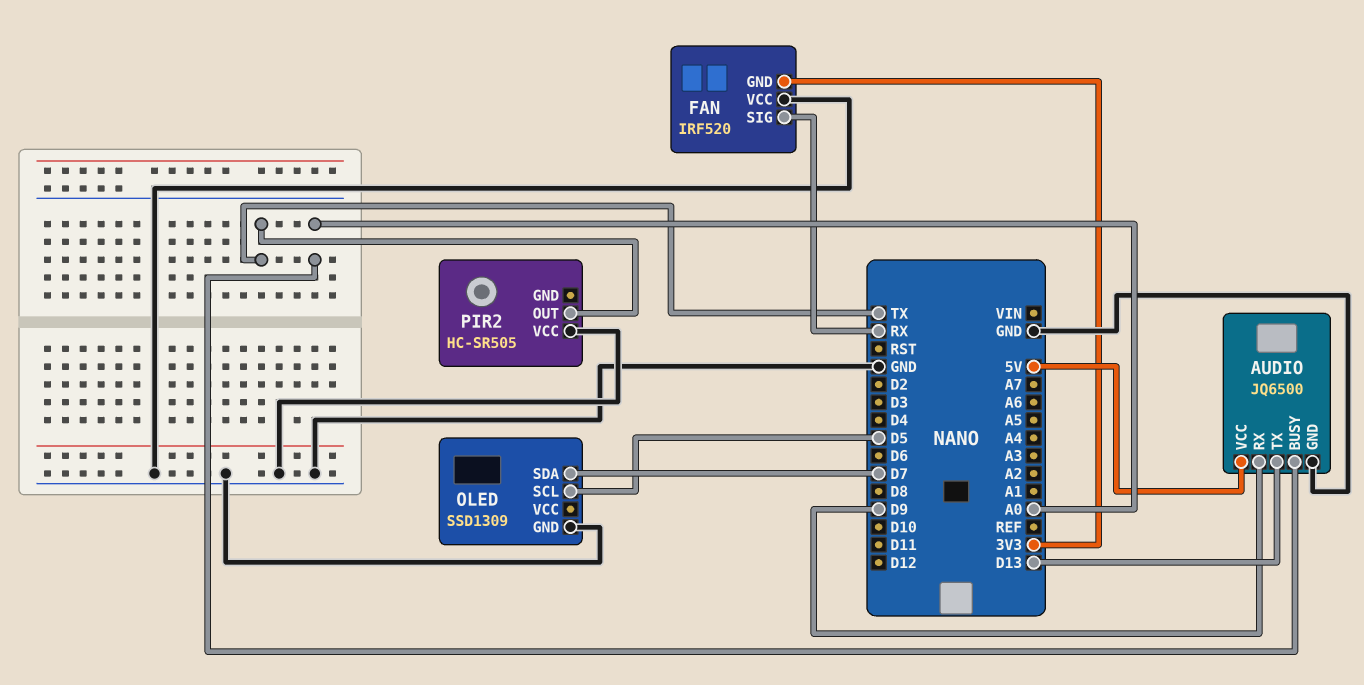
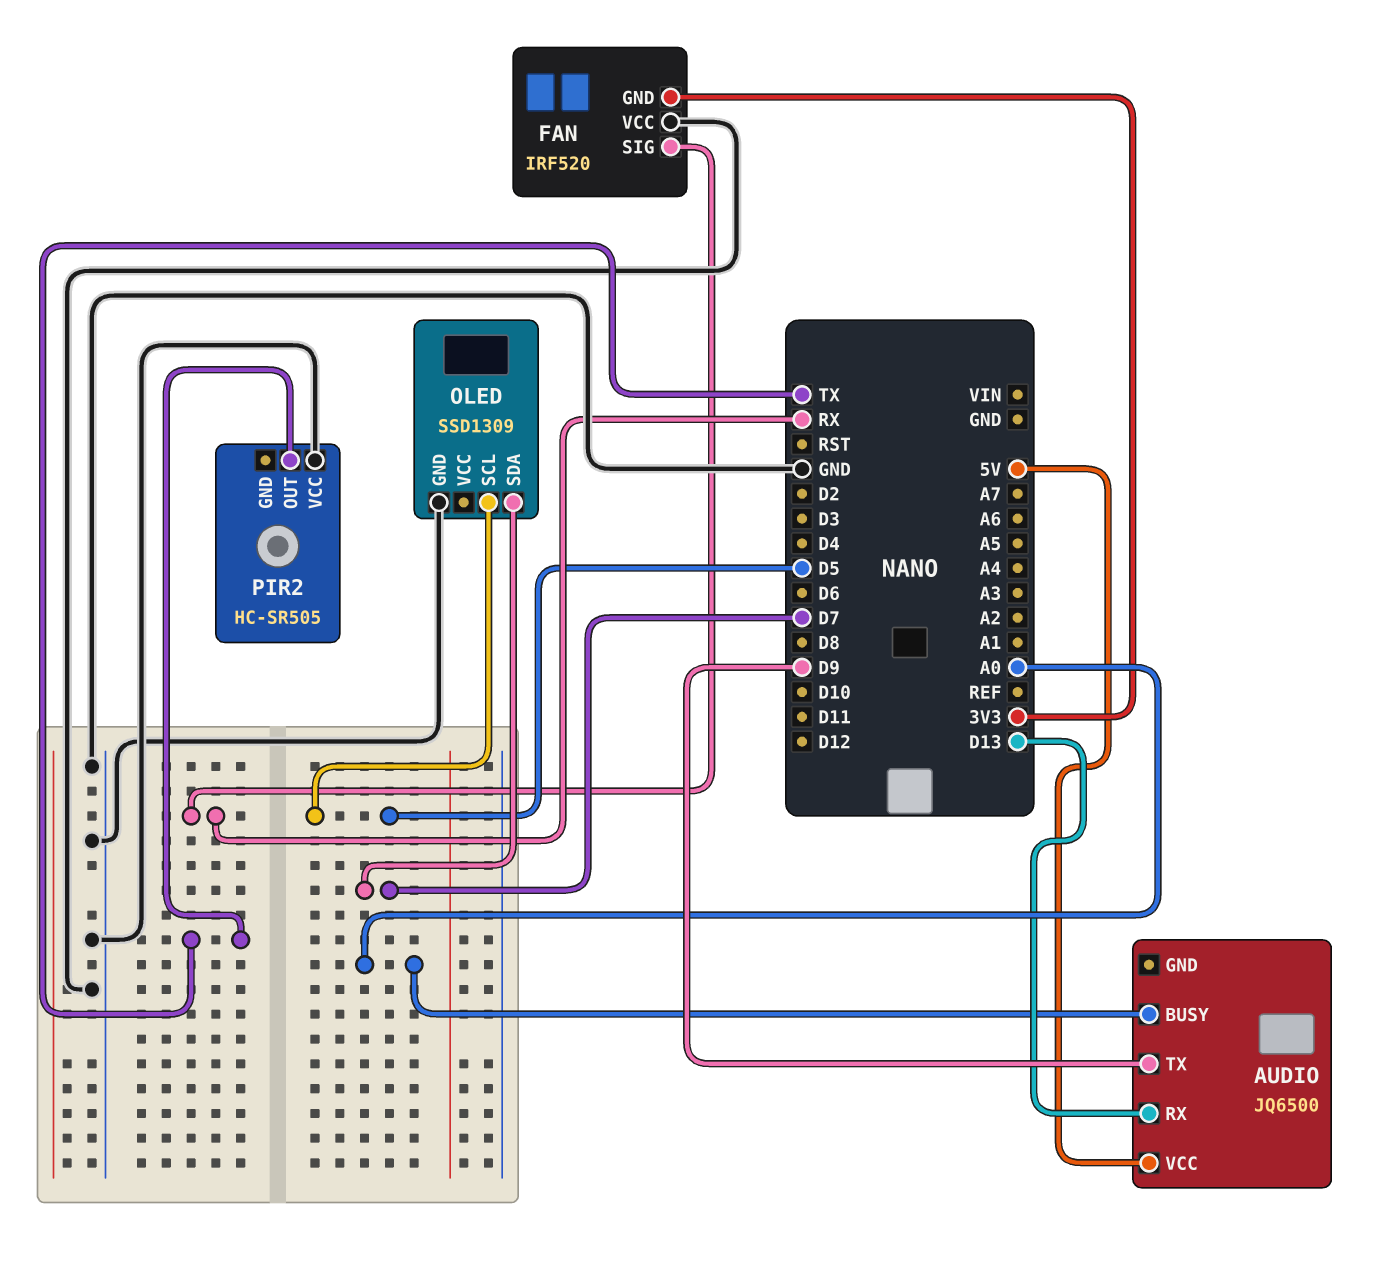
AUDIO pin GND: GND -> none
AUDIO pin RX: D9 -> D13
AUDIO pin TX: D13 -> D9

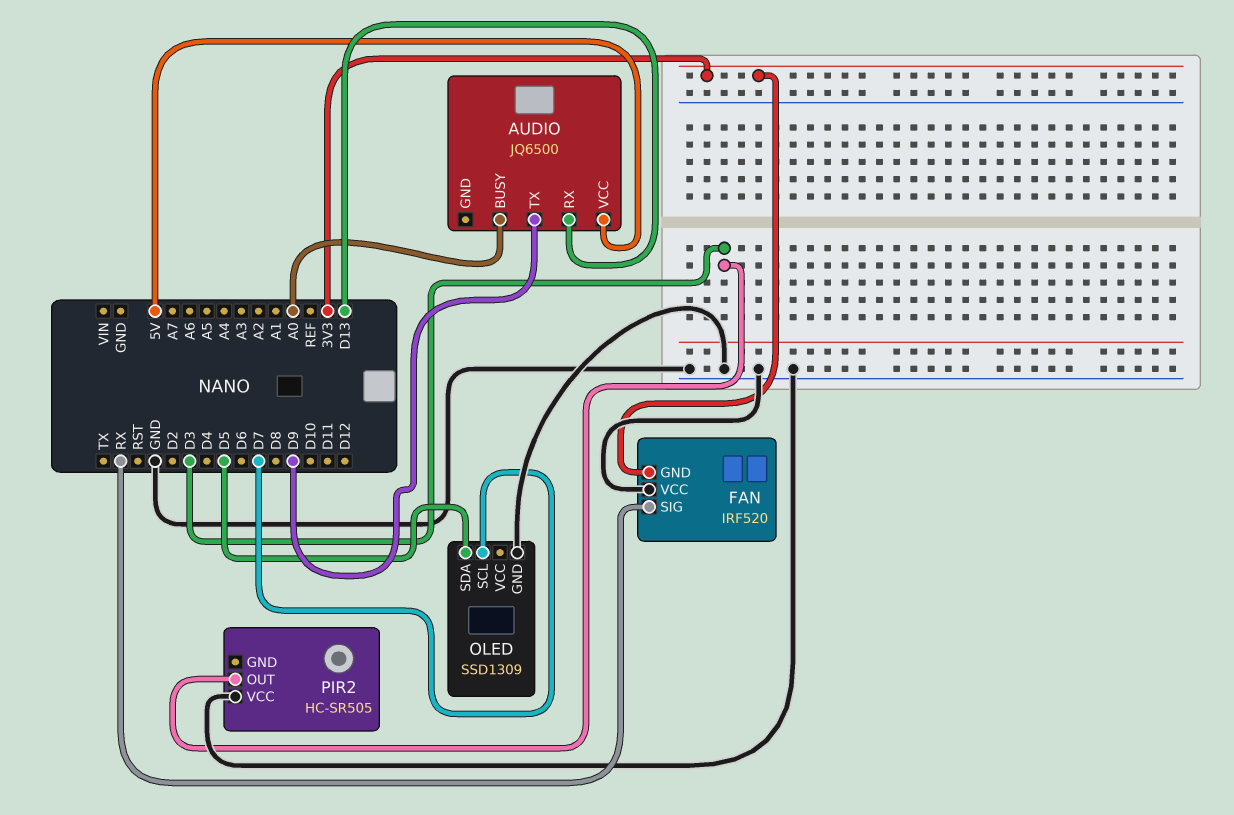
OLED pin SCL: D5 -> D7
OLED pin SDA: D7 -> D5
PIR2 pin OUT: TX -> D3

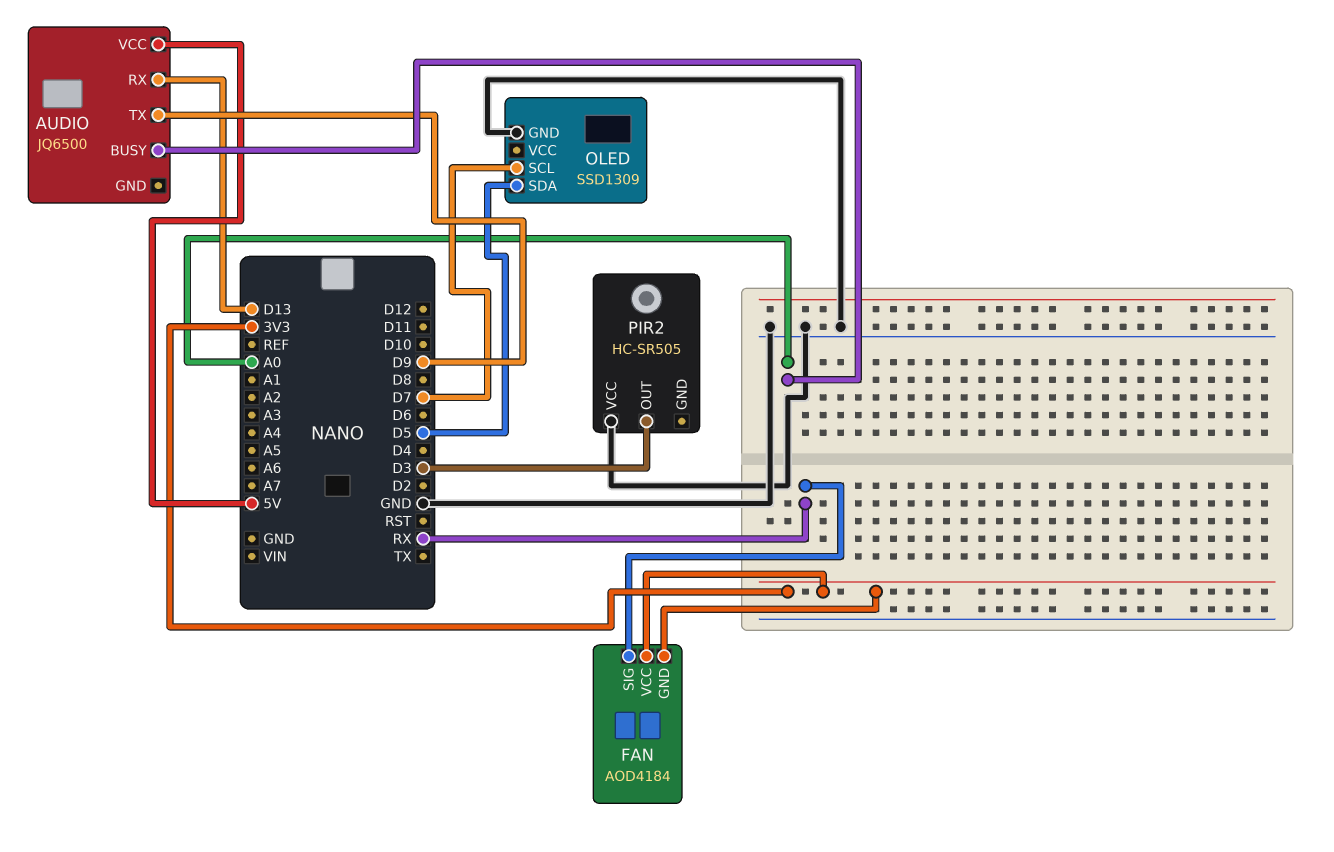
FAN: IRF520 -> AOD4184
FAN pin VCC: GND -> 3V3

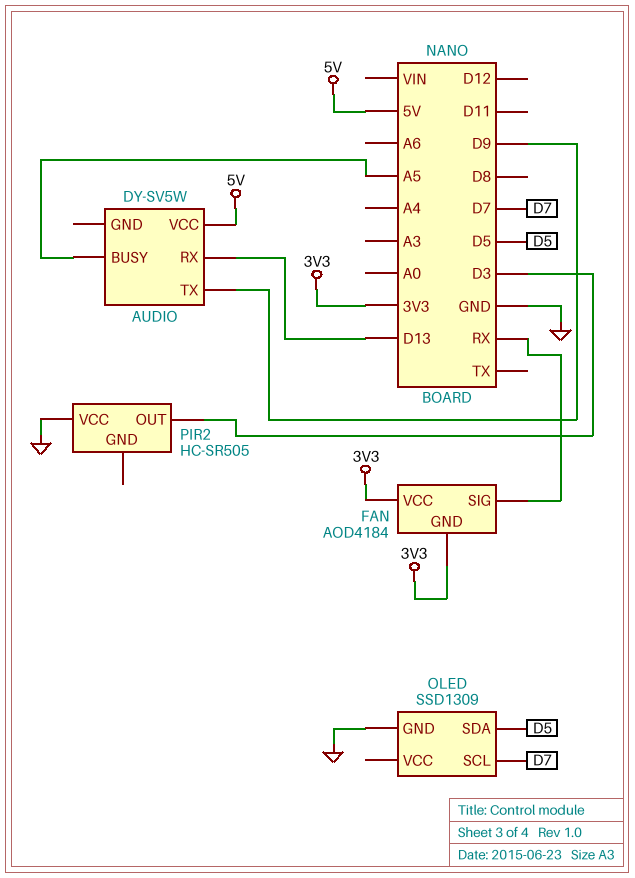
AUDIO: JQ6500 -> DY-SV5W
AUDIO pin BUSY: A0 -> A5

